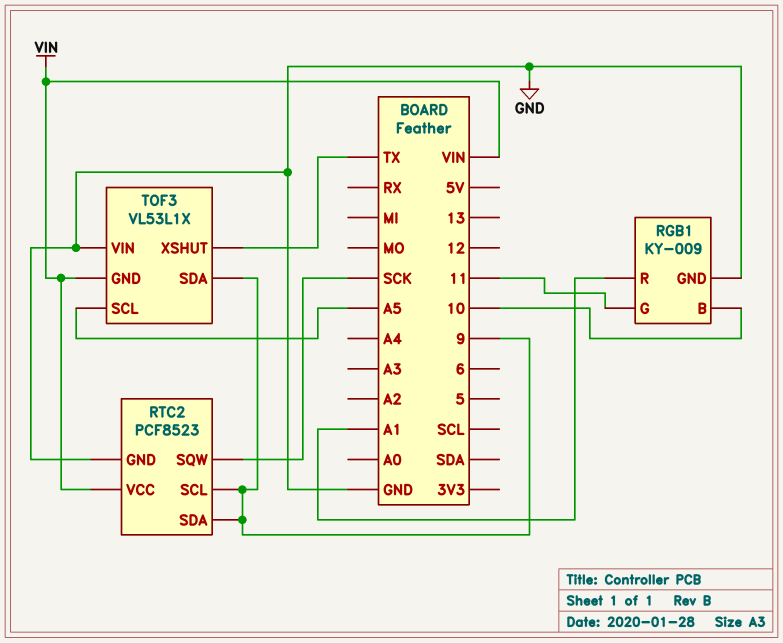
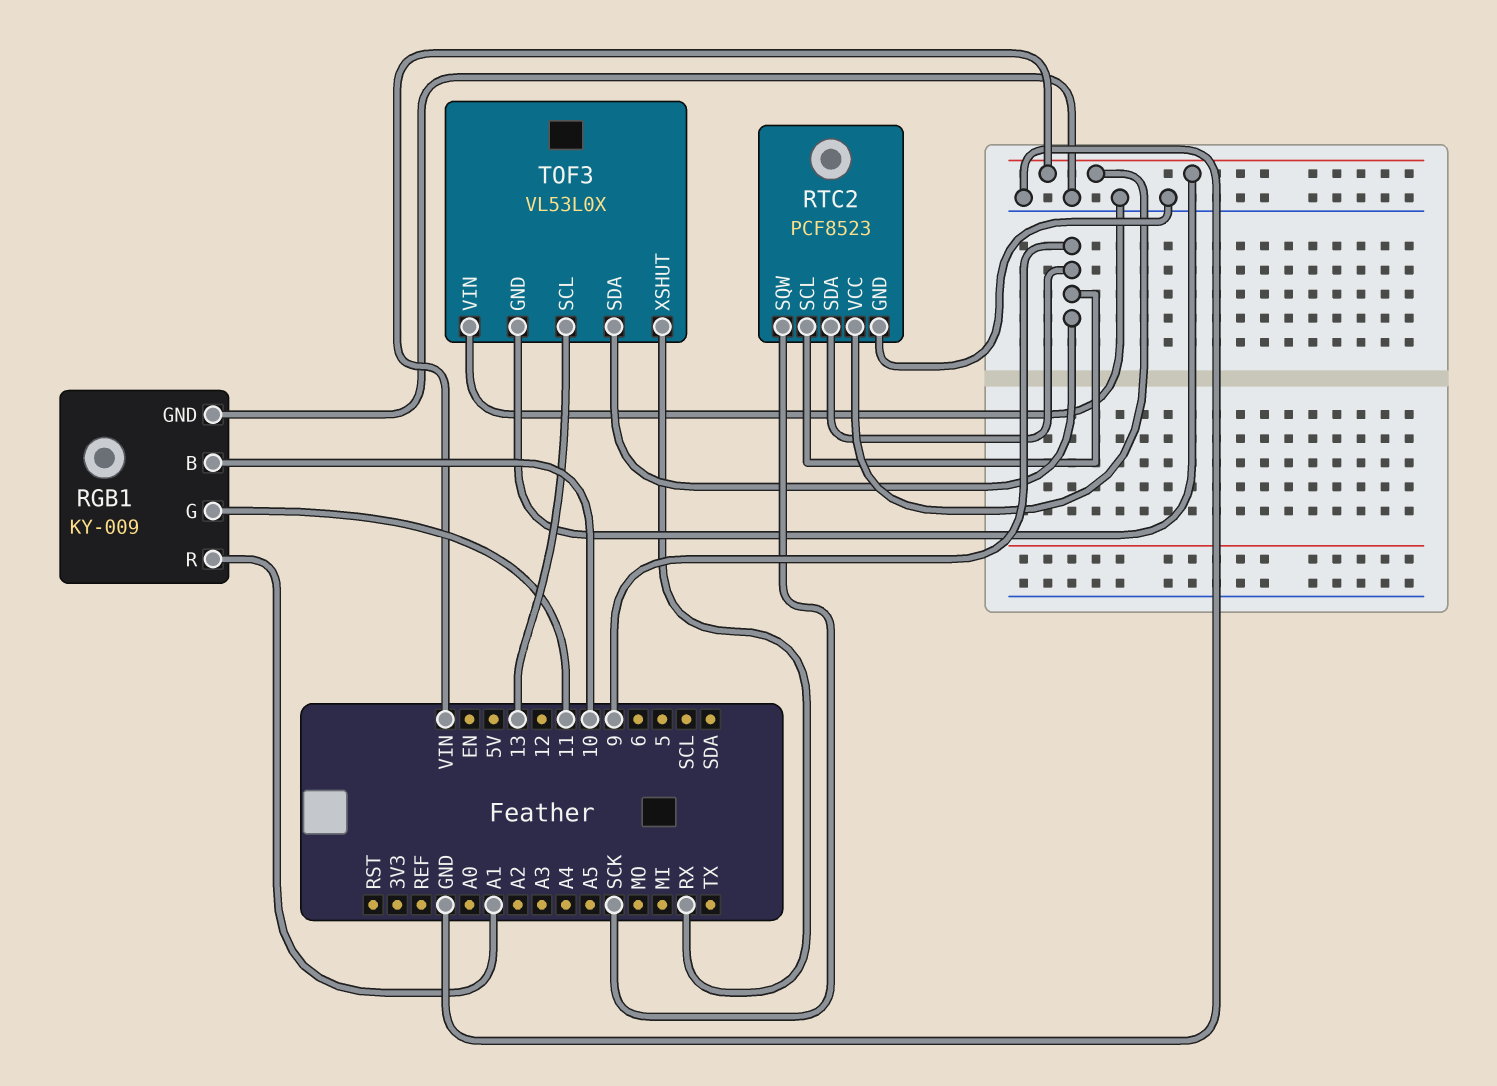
TOF3: VL53L1X -> VL53L0X
TOF3 pin SCL: A5 -> 13
TOF3 pin XSHUT: TX -> RX

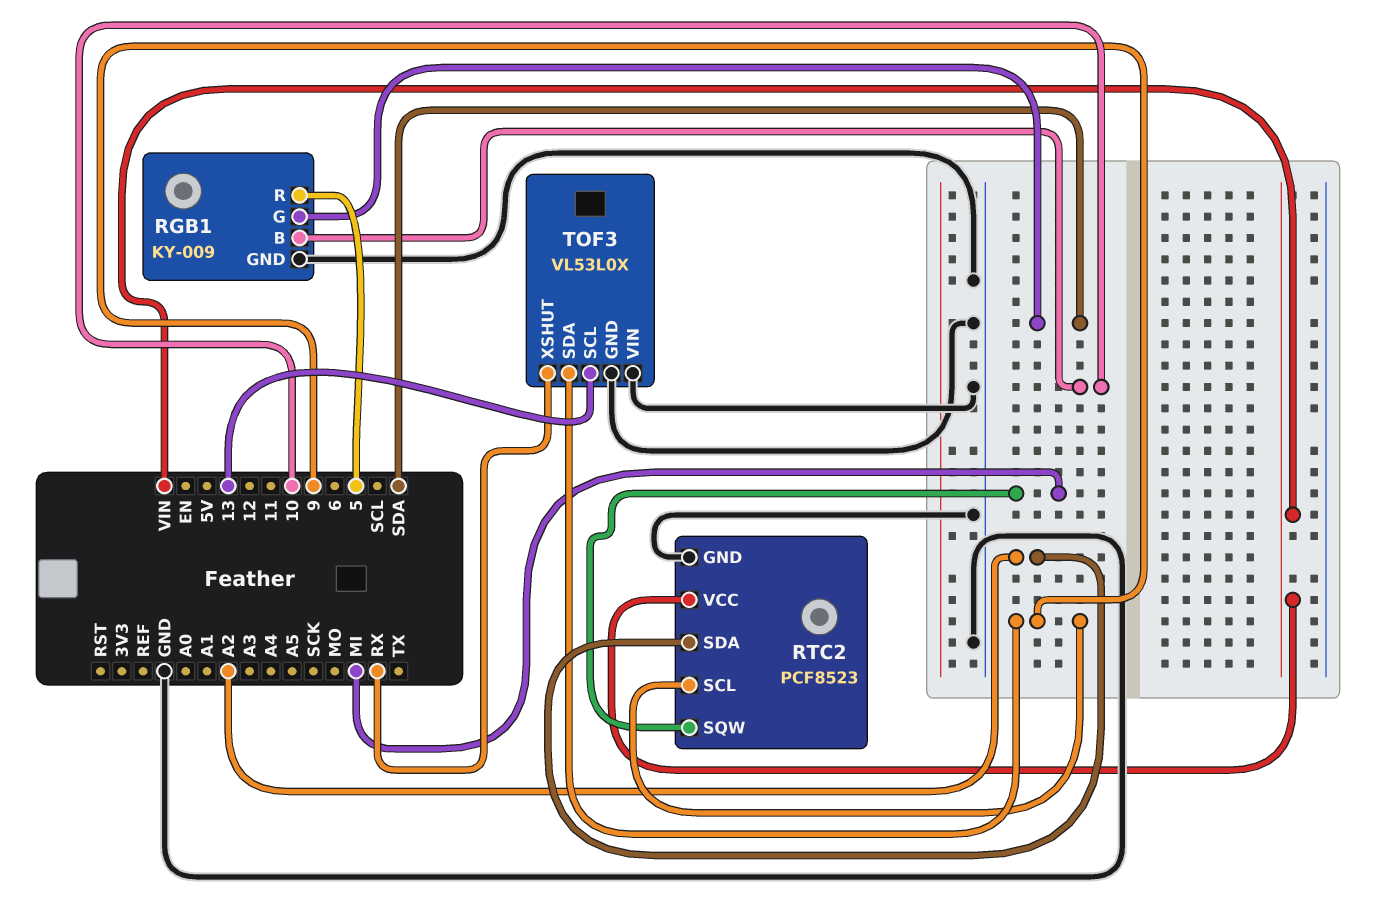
RGB1 pin G: 11 -> SDA
RGB1 pin R: A1 -> 5
RTC2 pin SDA: 9 -> A2
RTC2 pin SQW: SCK -> MI
TOF3 pin GND: VIN -> GND

